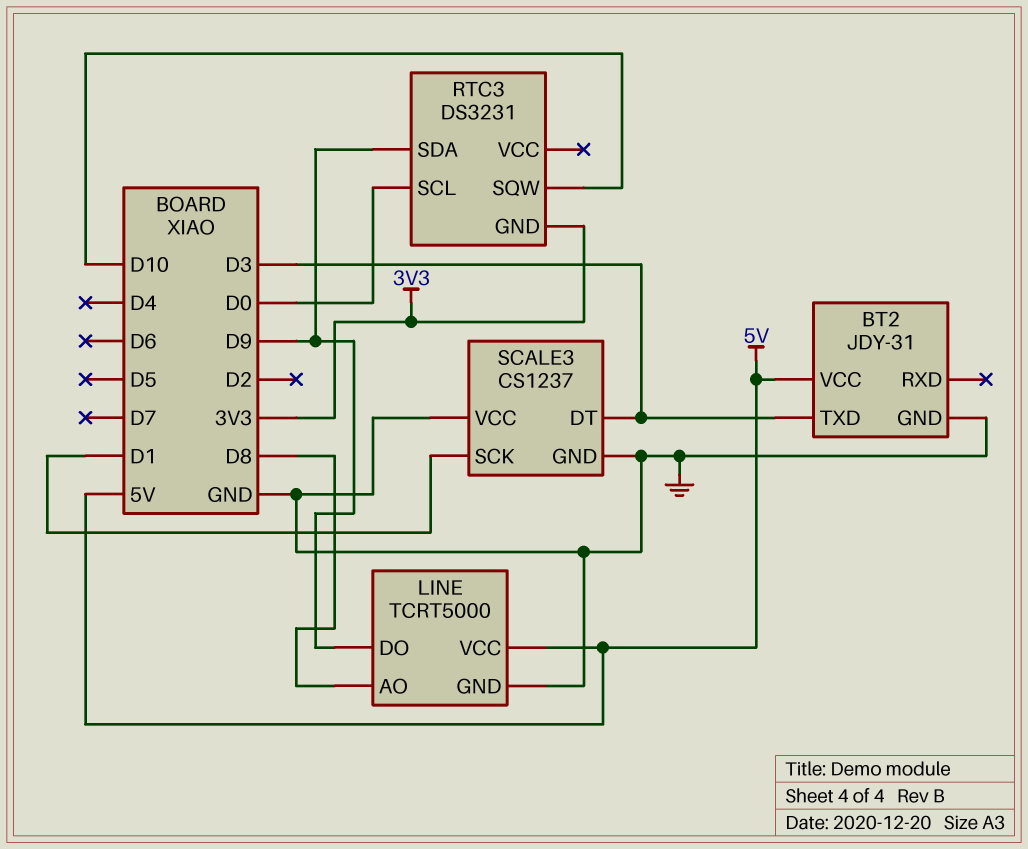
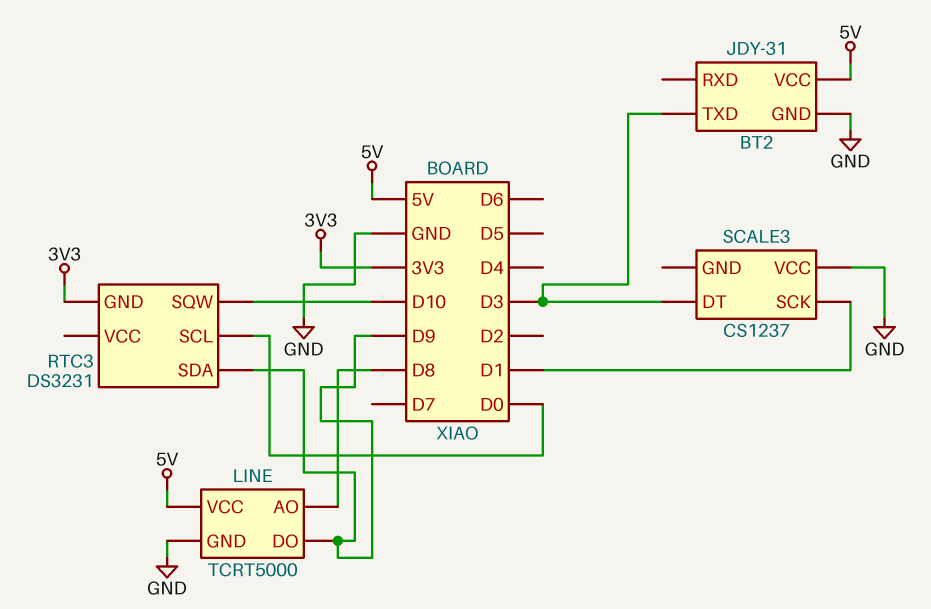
SCALE3 pin GND: GND -> none

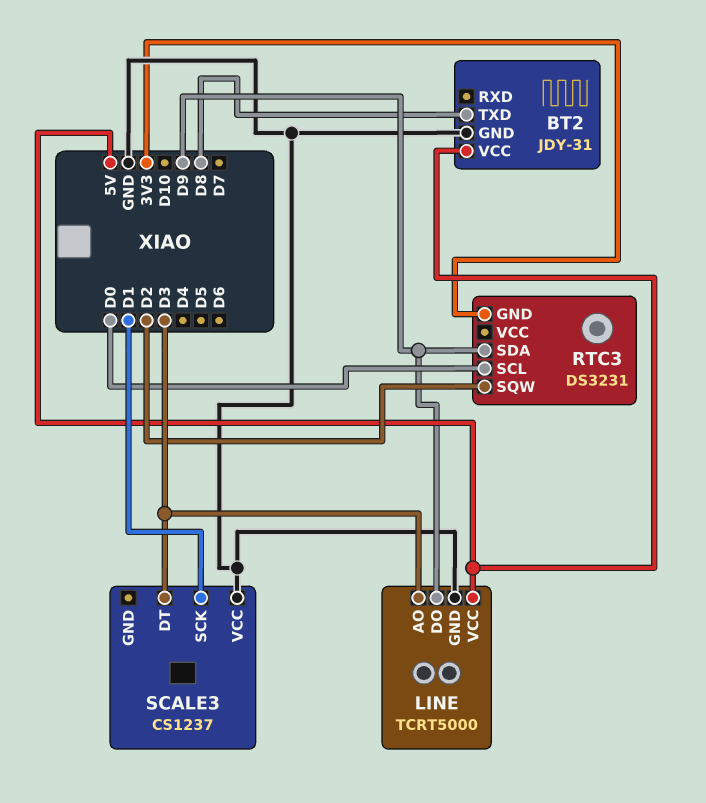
BT2 pin TXD: D3 -> D8
LINE pin AO: D8 -> D3
RTC3 pin SQW: D10 -> D2

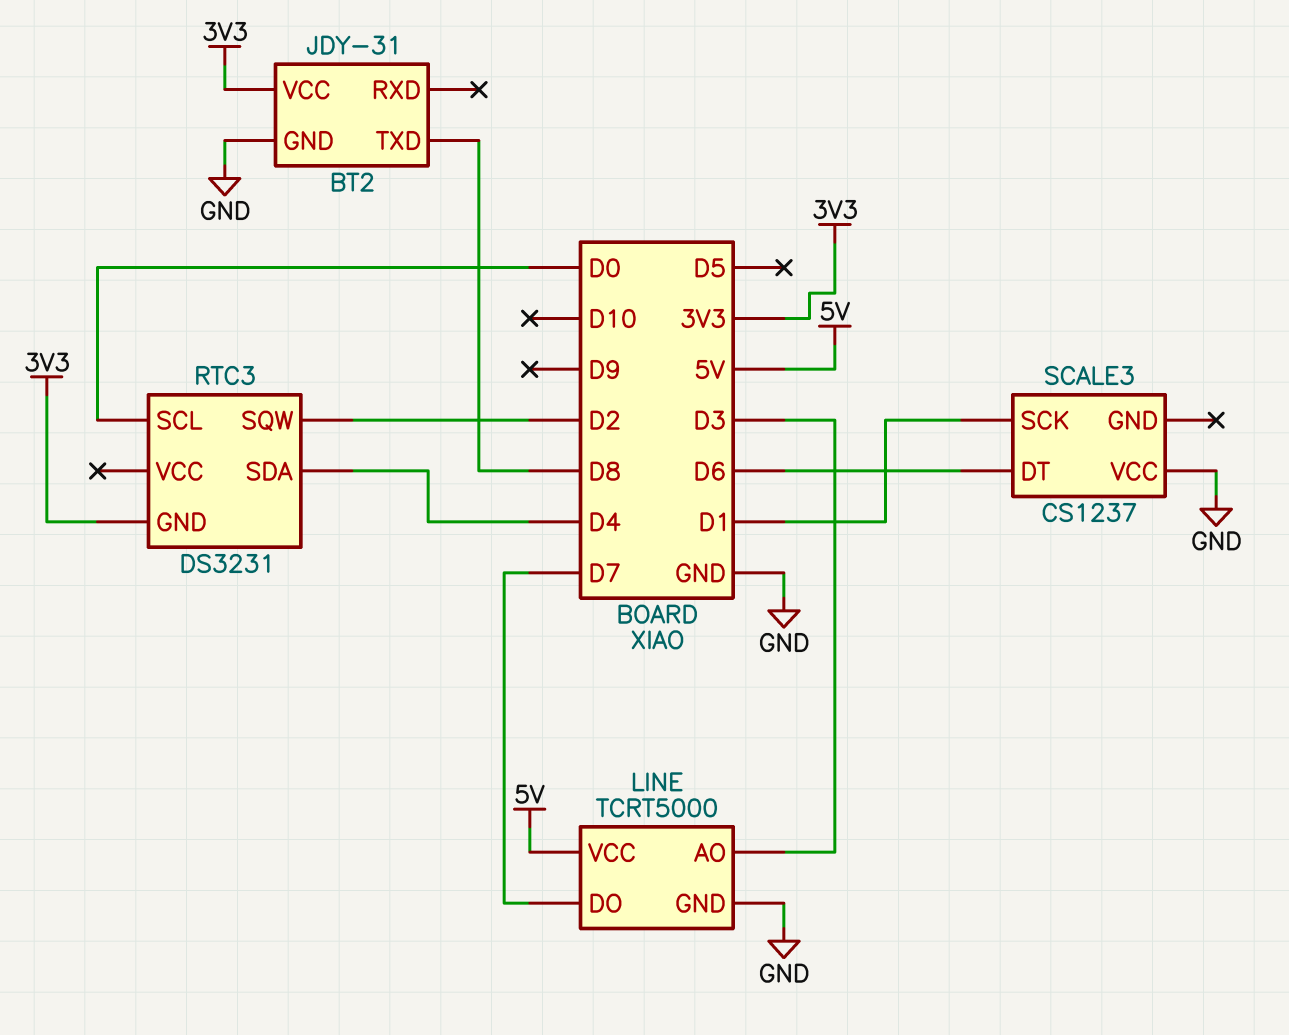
BT2 pin VCC: 5V -> 3V3
LINE pin DO: D9 -> D7
RTC3 pin SDA: D9 -> D4
SCALE3 pin DT: D3 -> D6

